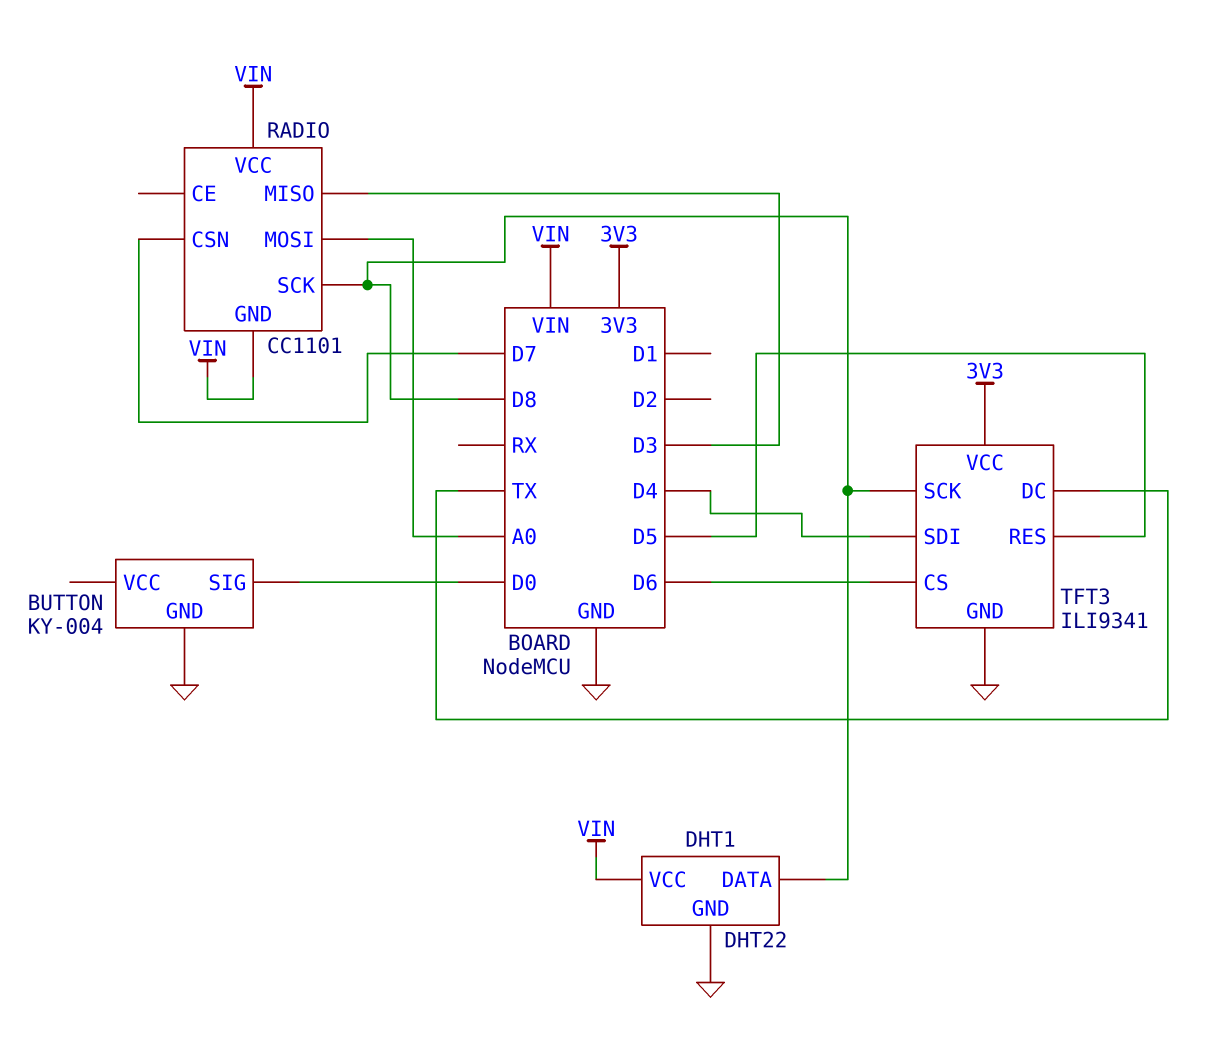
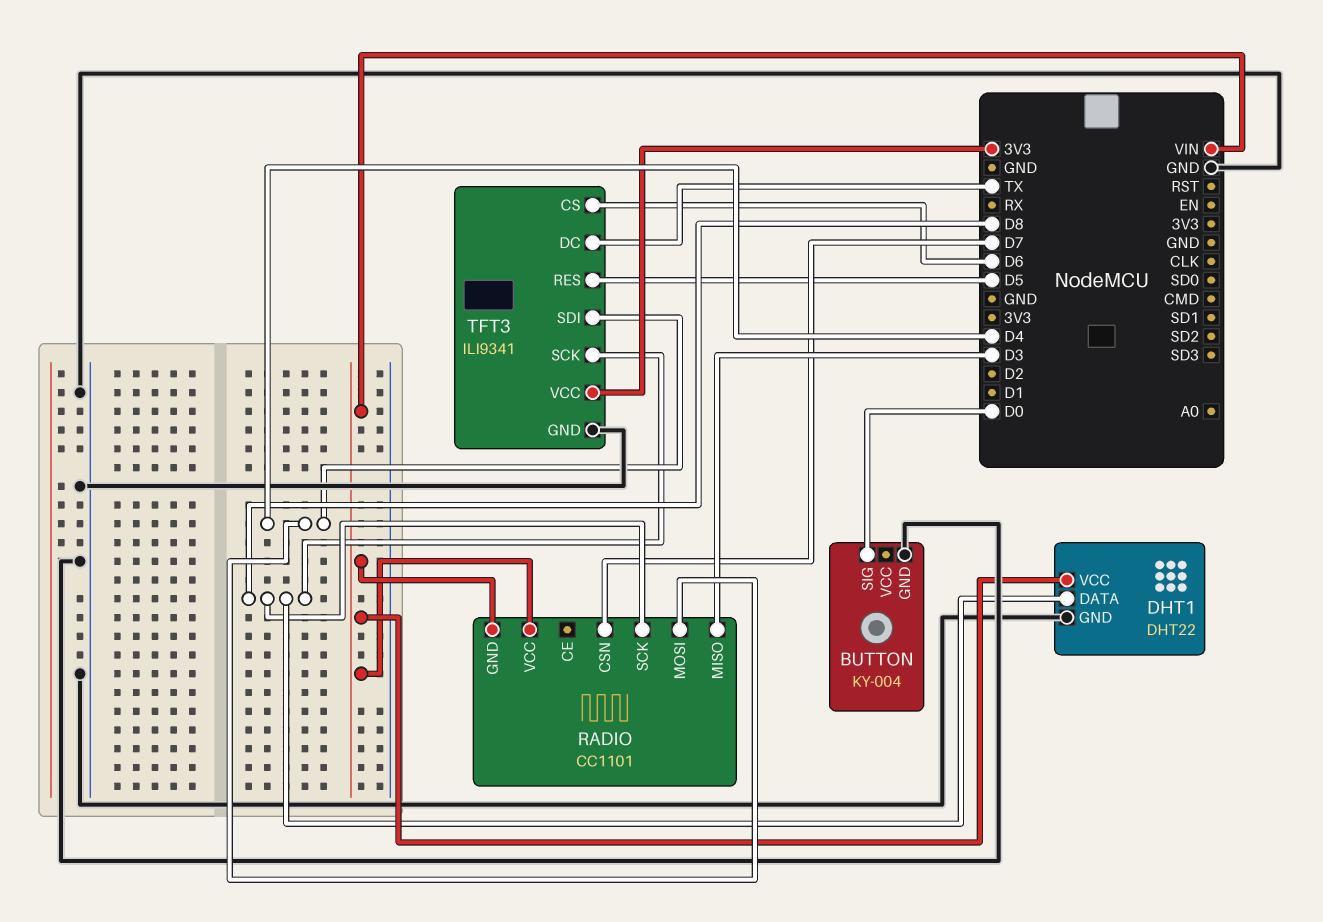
RADIO pin MOSI: A0 -> D4

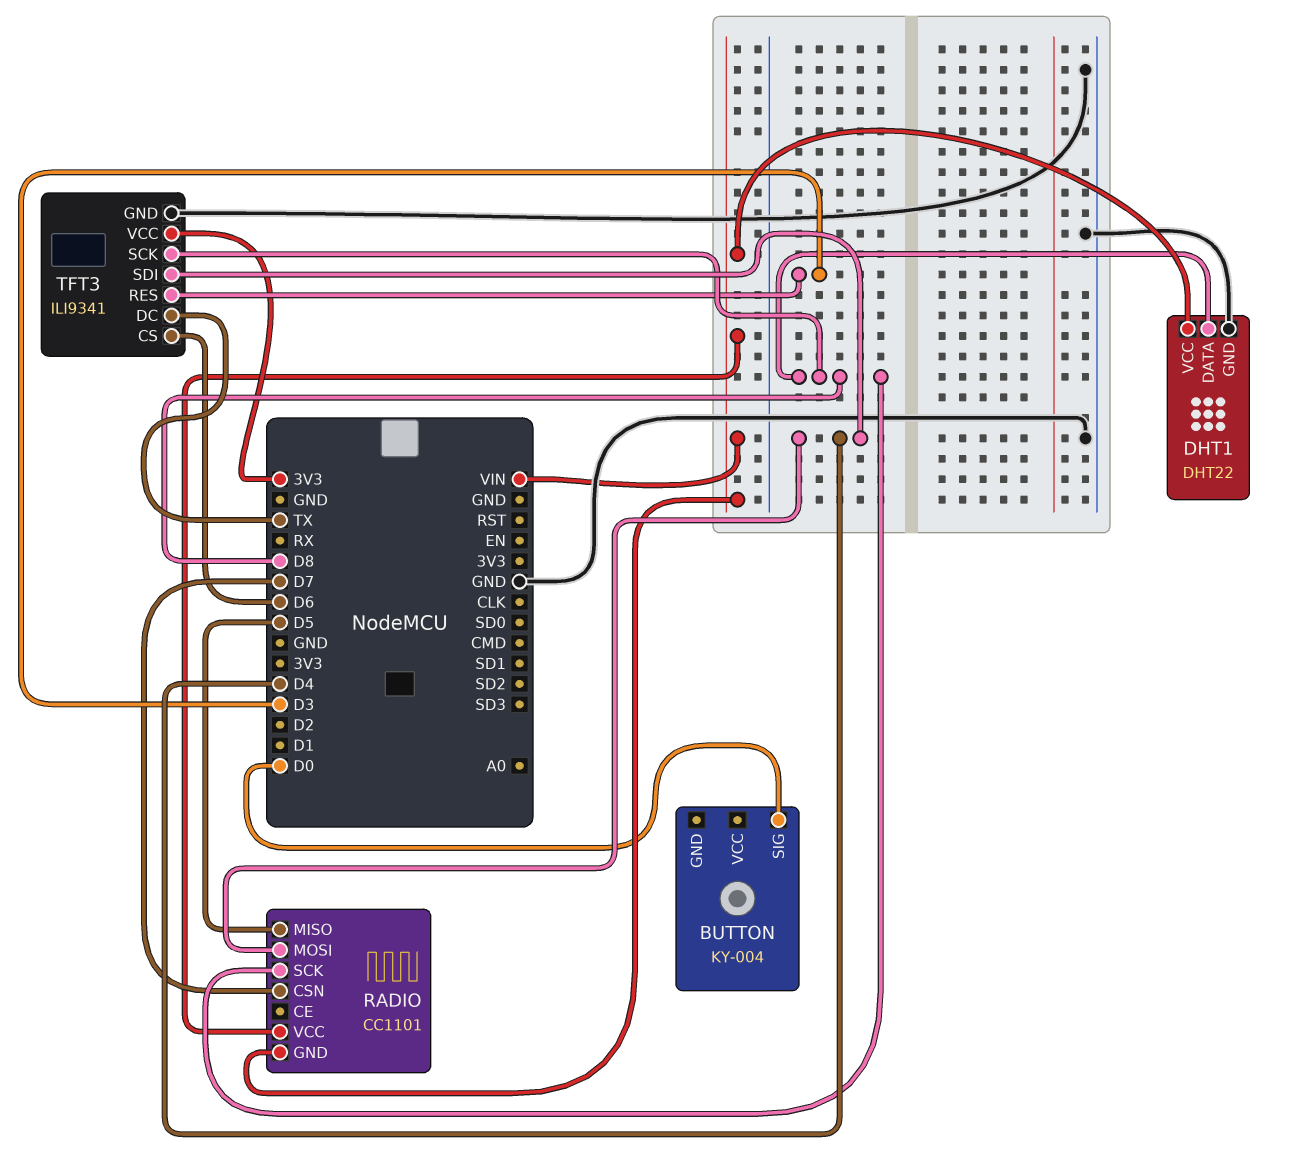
BUTTON pin GND: GND -> none
RADIO pin MISO: D3 -> D5
TFT3 pin RES: D5 -> D3

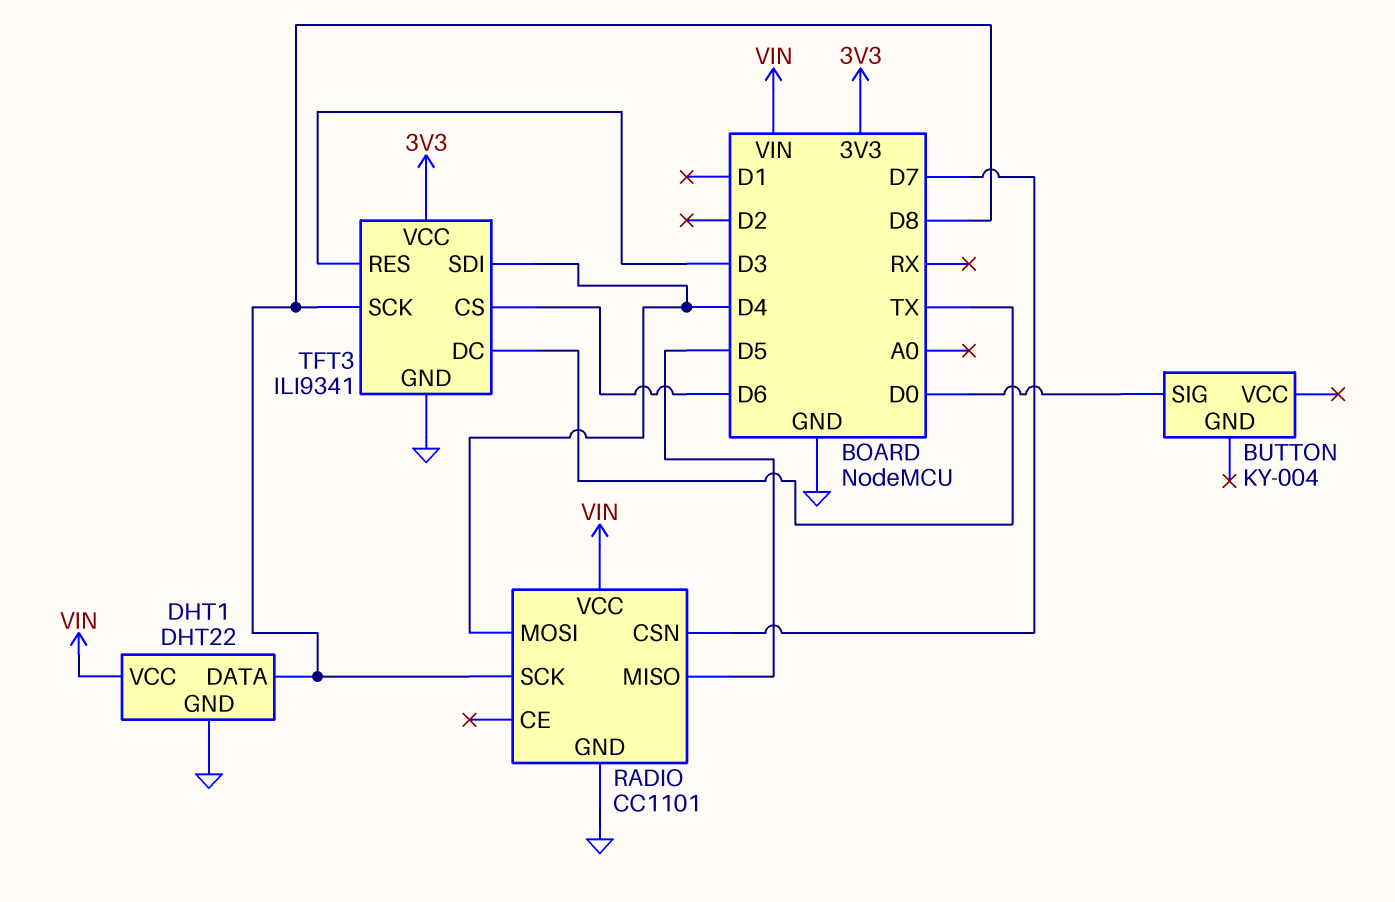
RADIO pin GND: VIN -> GND

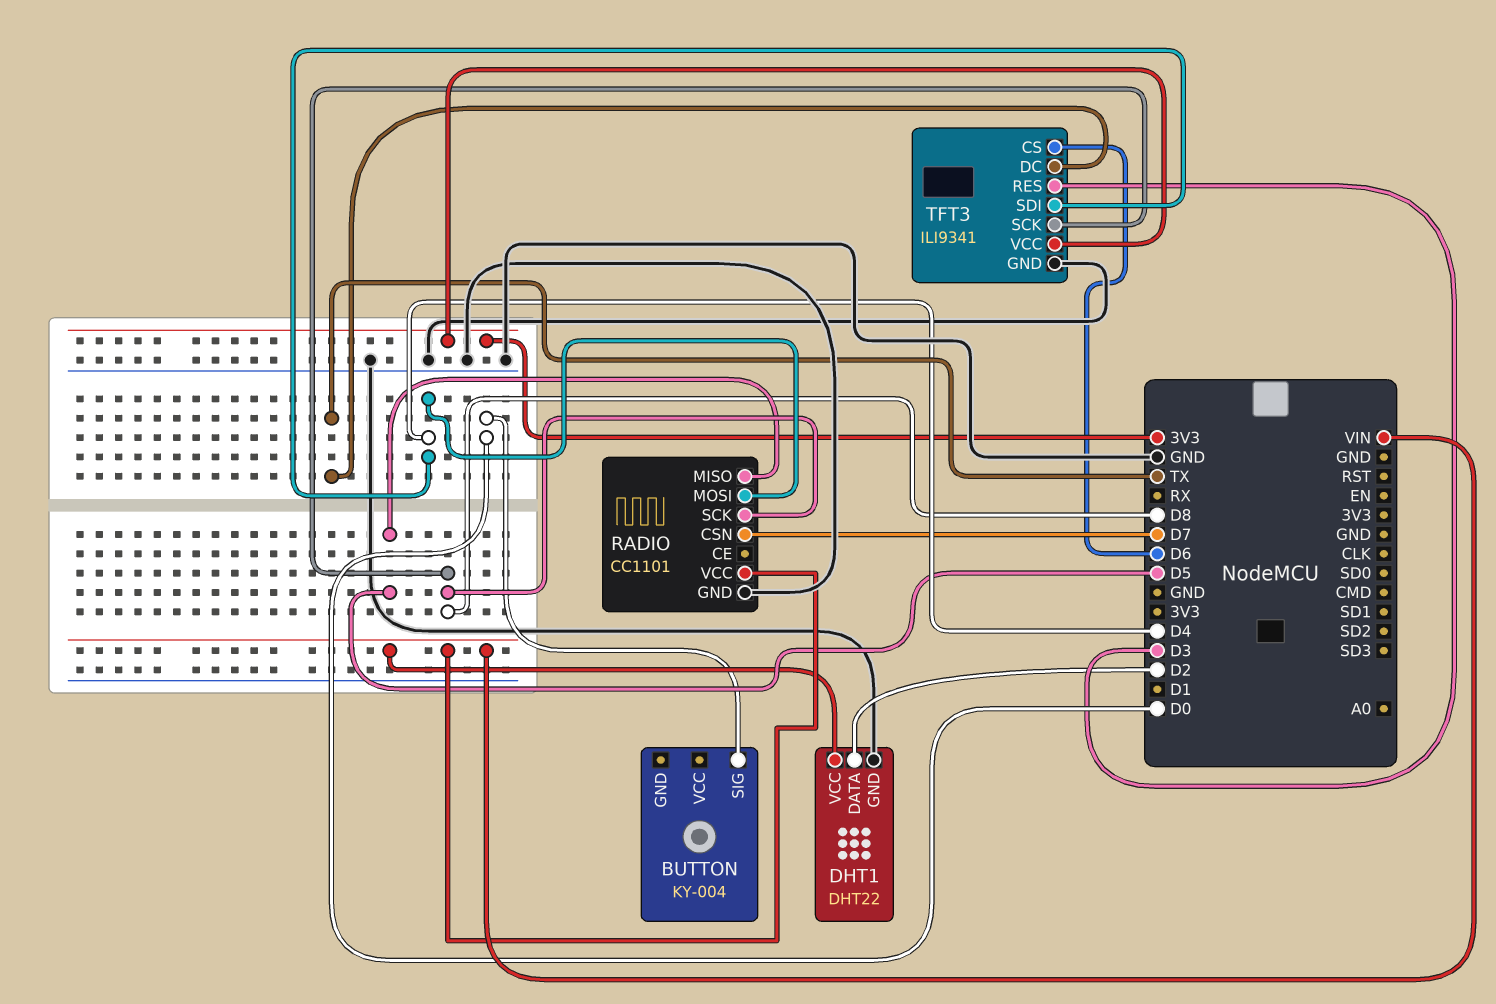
DHT1 pin DATA: D8 -> D2

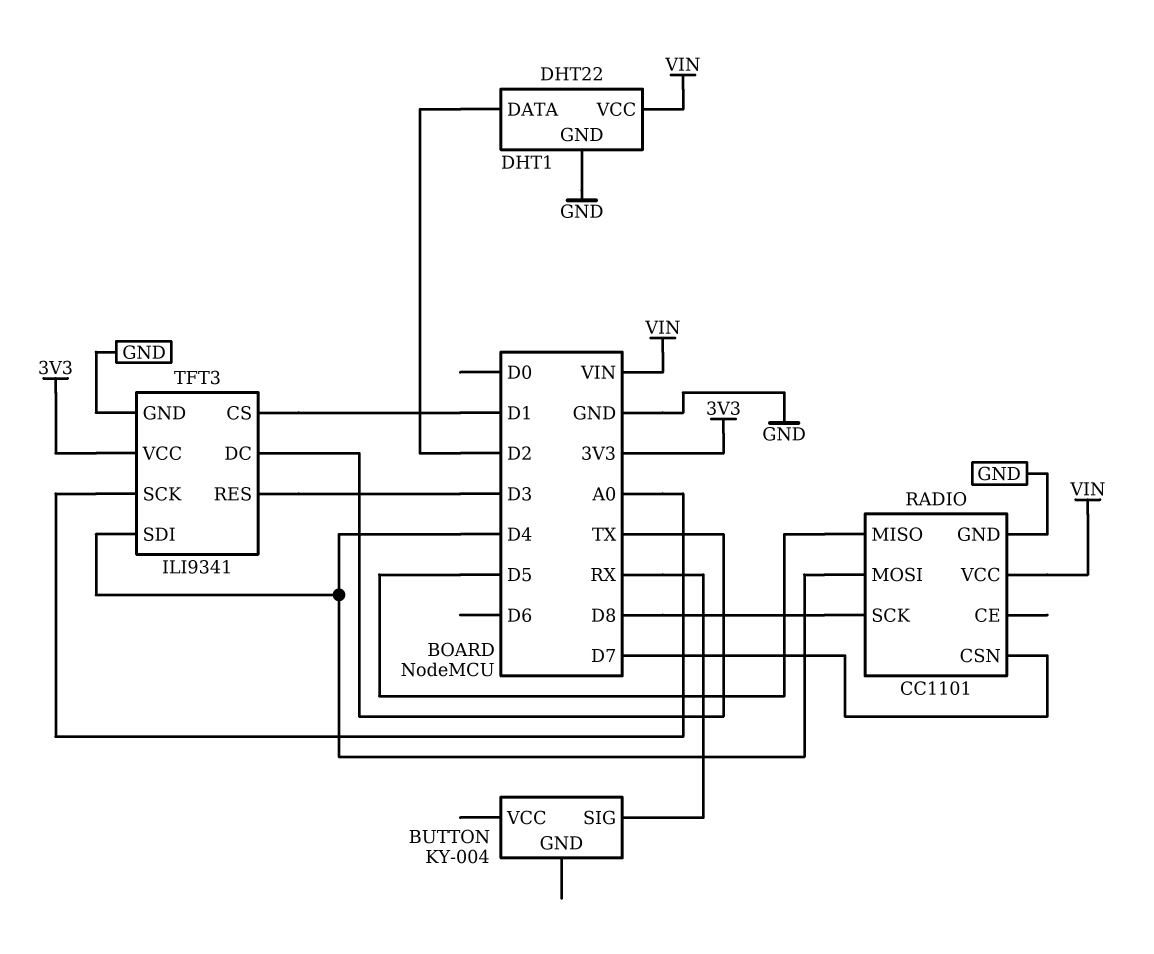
BUTTON pin SIG: D0 -> RX
TFT3 pin CS: D6 -> D1
TFT3 pin SCK: D8 -> A0

